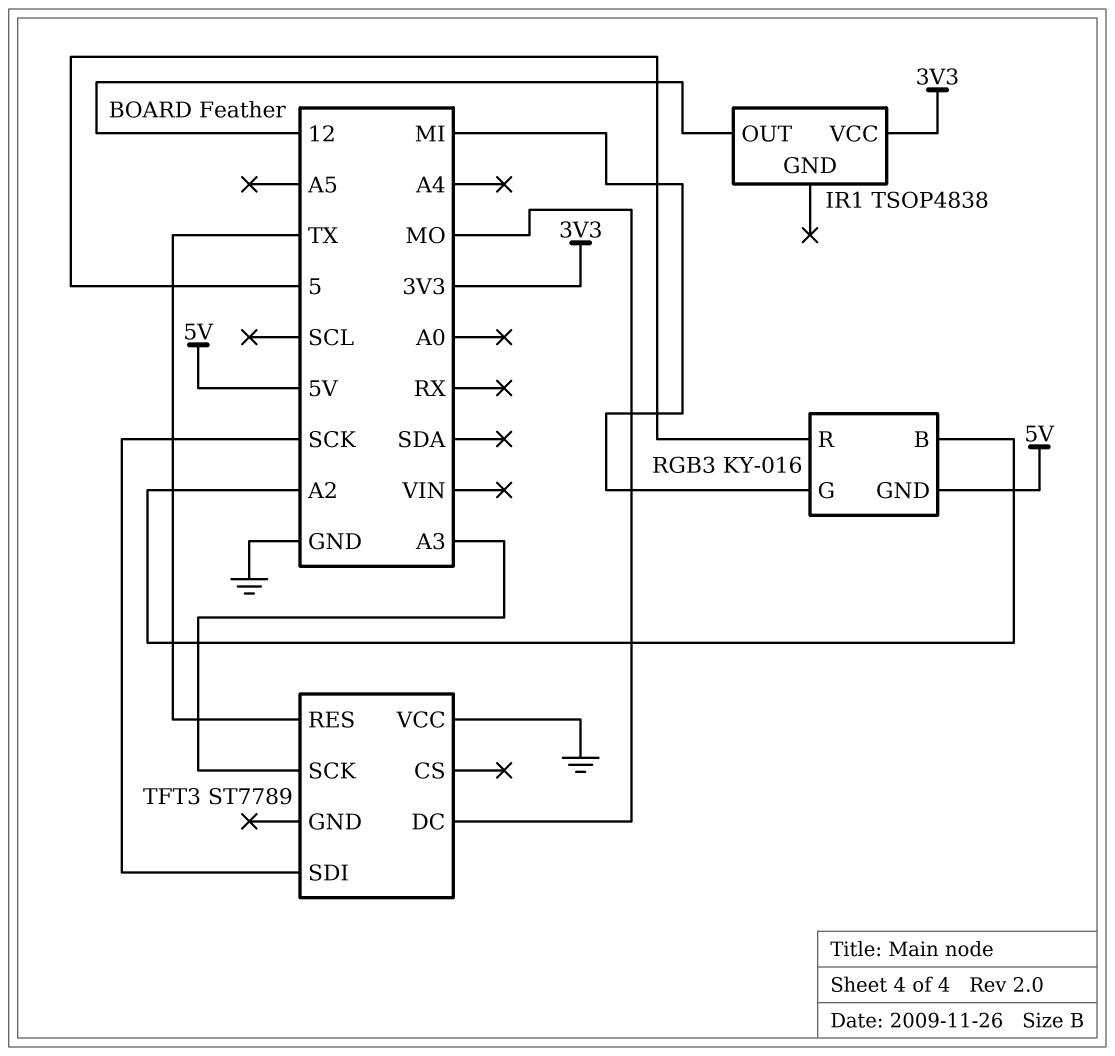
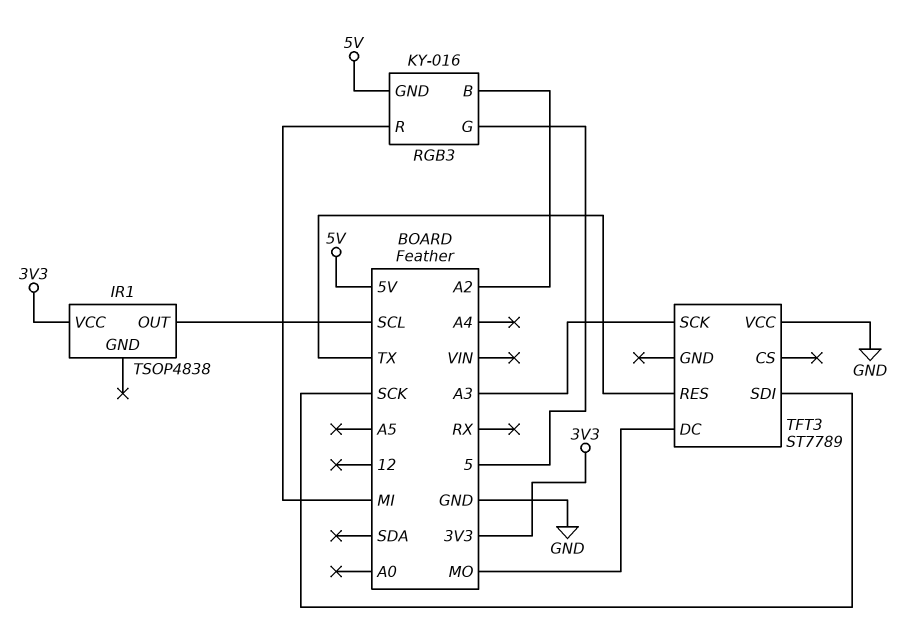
IR1 pin OUT: 12 -> SCL
RGB3 pin G: MI -> 5
RGB3 pin R: 5 -> MI

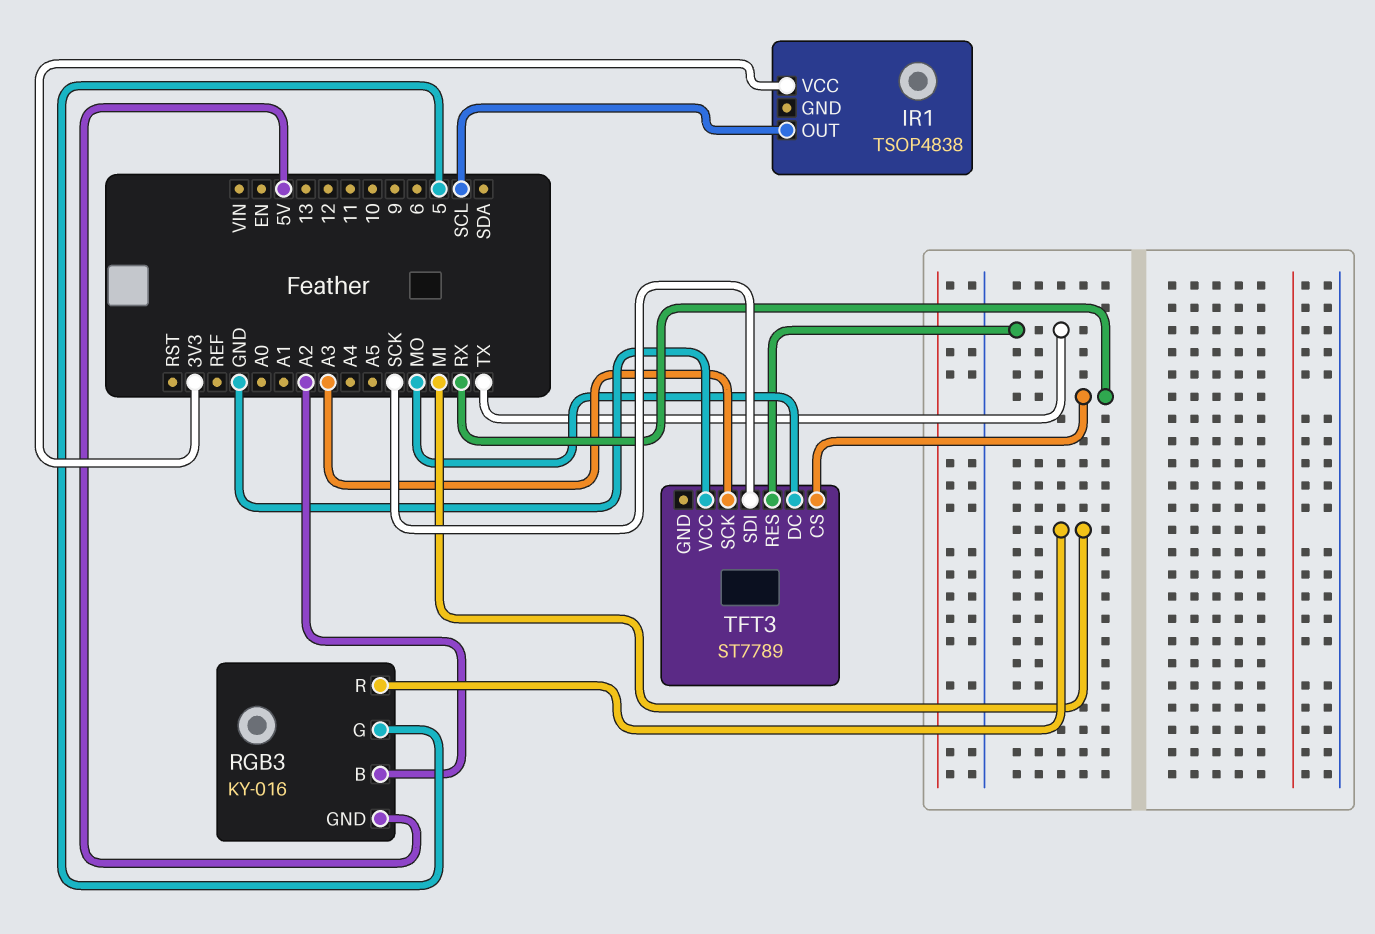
TFT3 pin CS: none -> RX

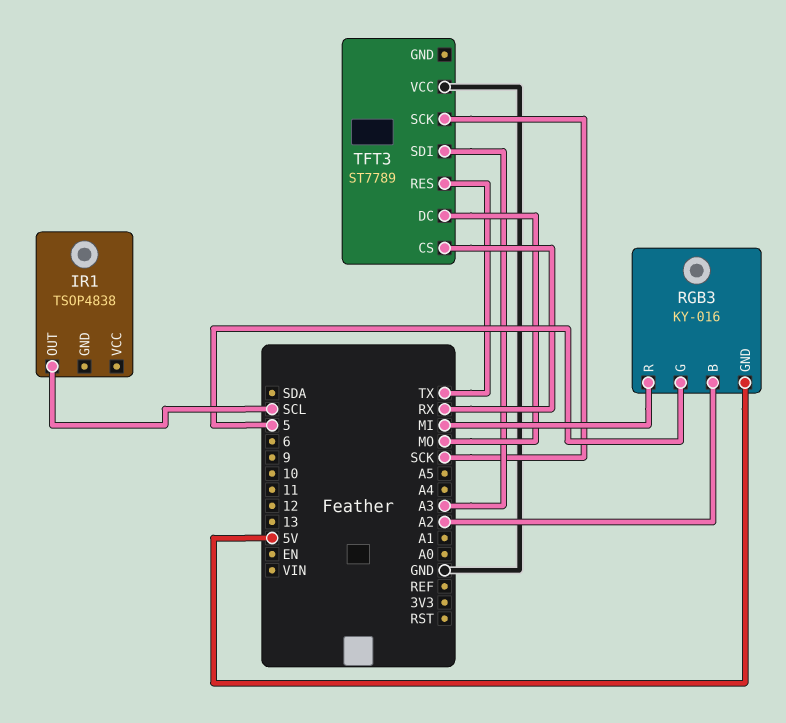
IR1 pin VCC: 3V3 -> none
TFT3 pin SCK: A3 -> SCK
TFT3 pin SDI: SCK -> A3

